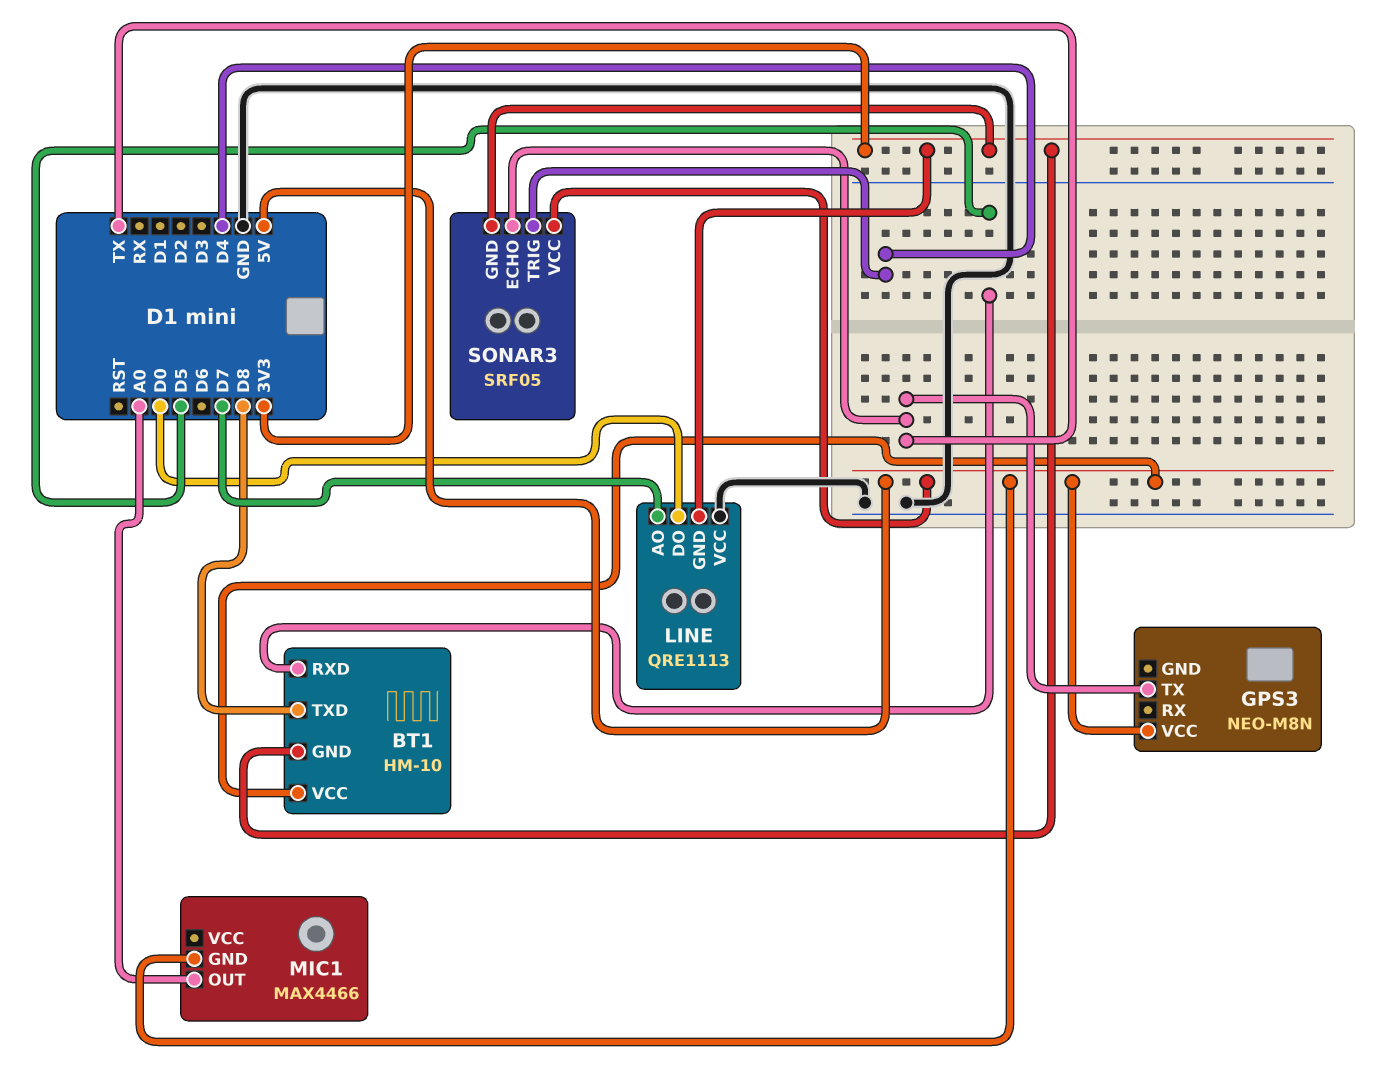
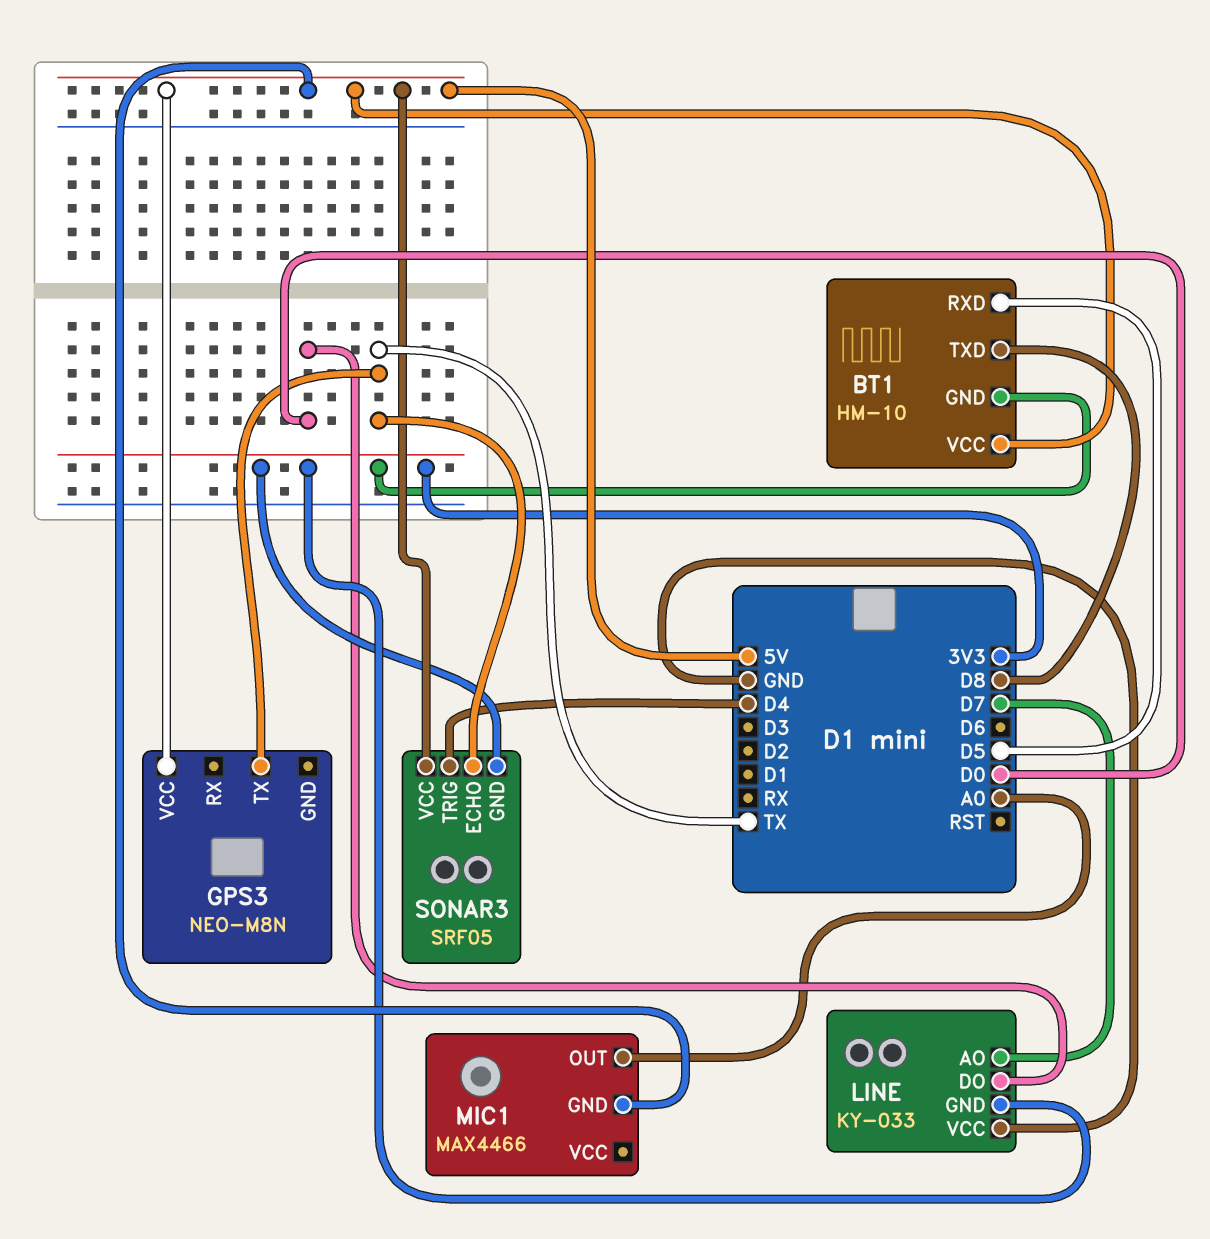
LINE: QRE1113 -> KY-033

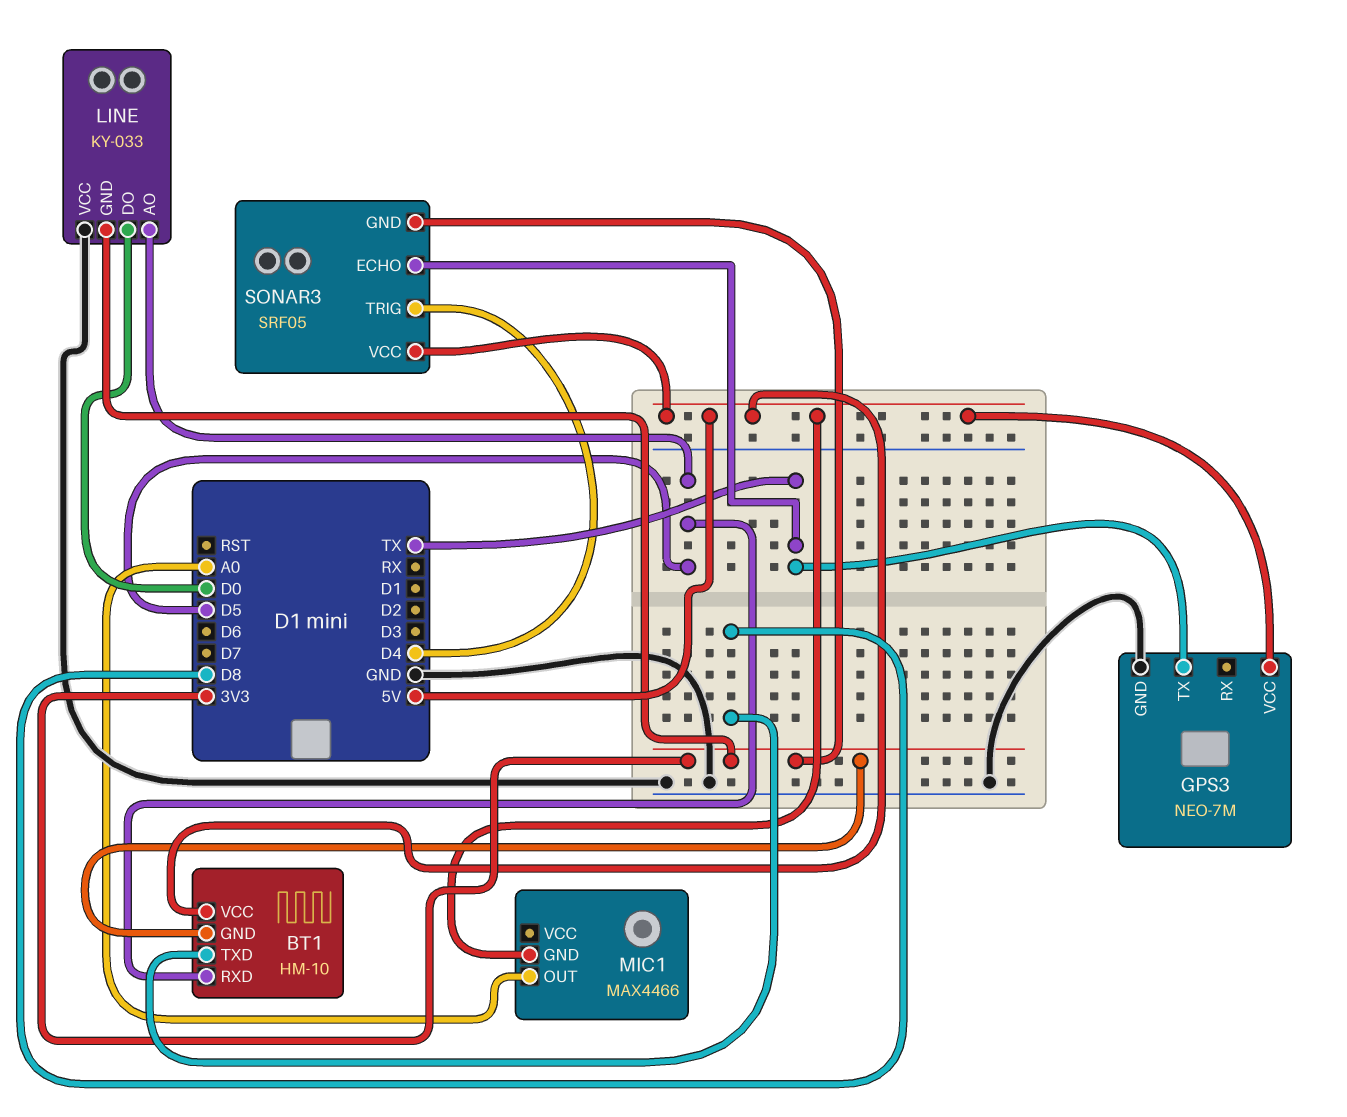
GPS3: NEO-M8N -> NEO-7M
GPS3 pin GND: none -> GND
LINE pin AO: D7 -> D5

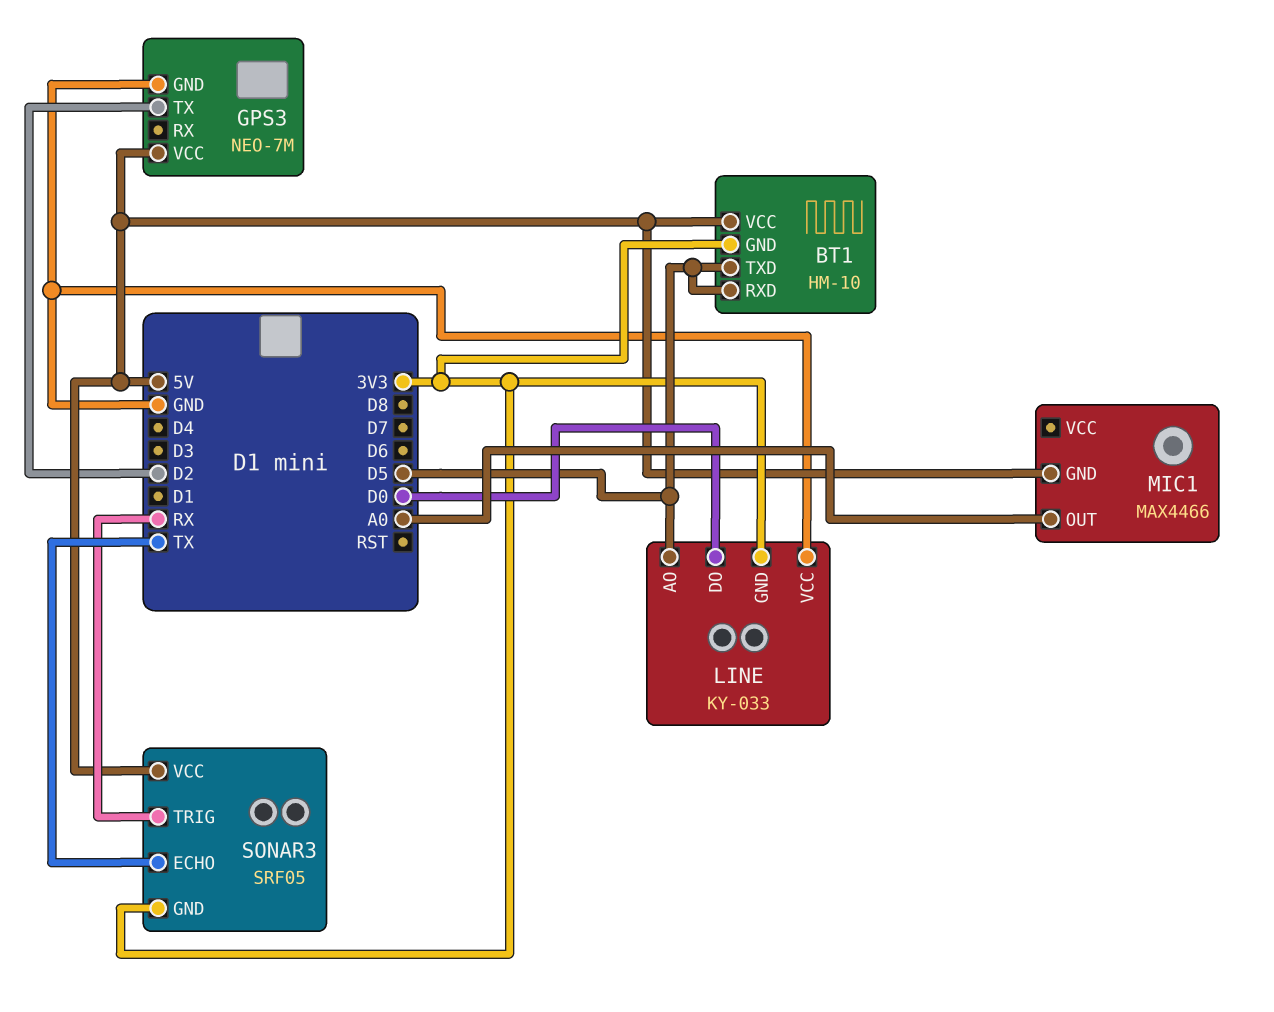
BT1 pin TXD: D8 -> D5
GPS3 pin TX: TX -> D2
SONAR3 pin TRIG: D4 -> RX

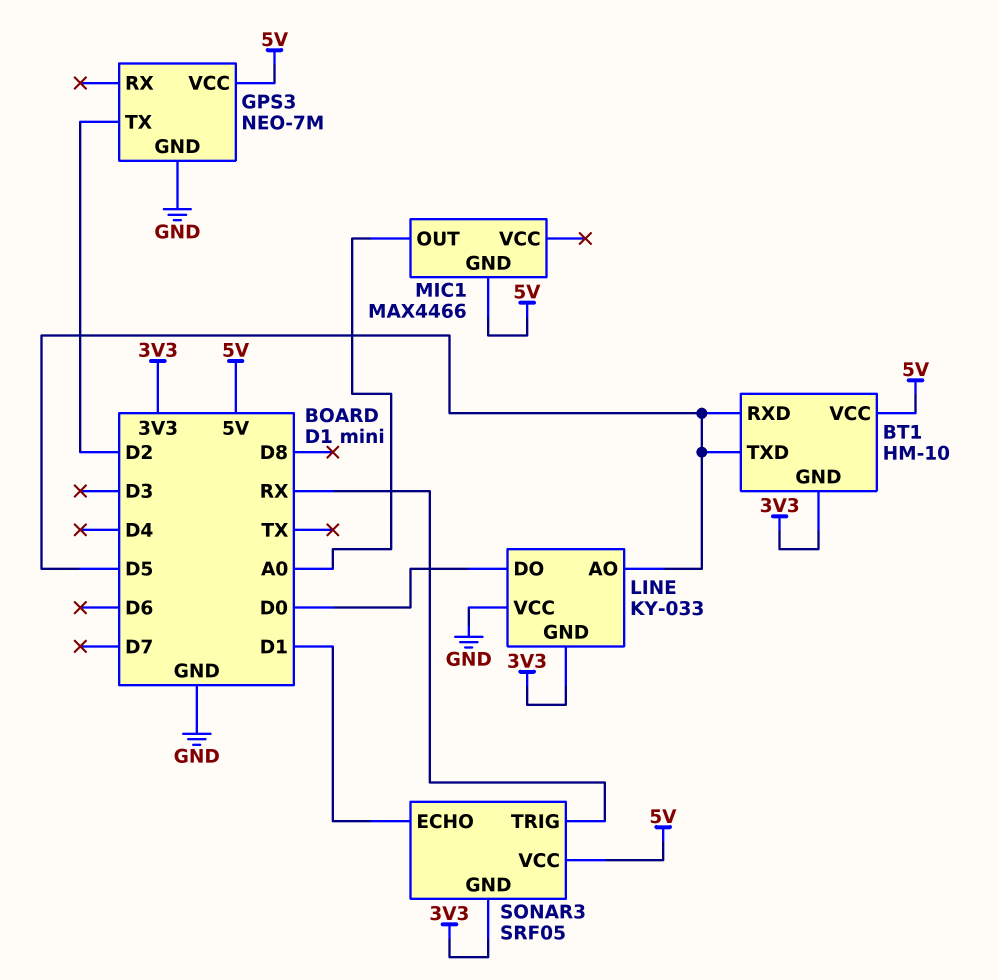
SONAR3 pin ECHO: TX -> D1

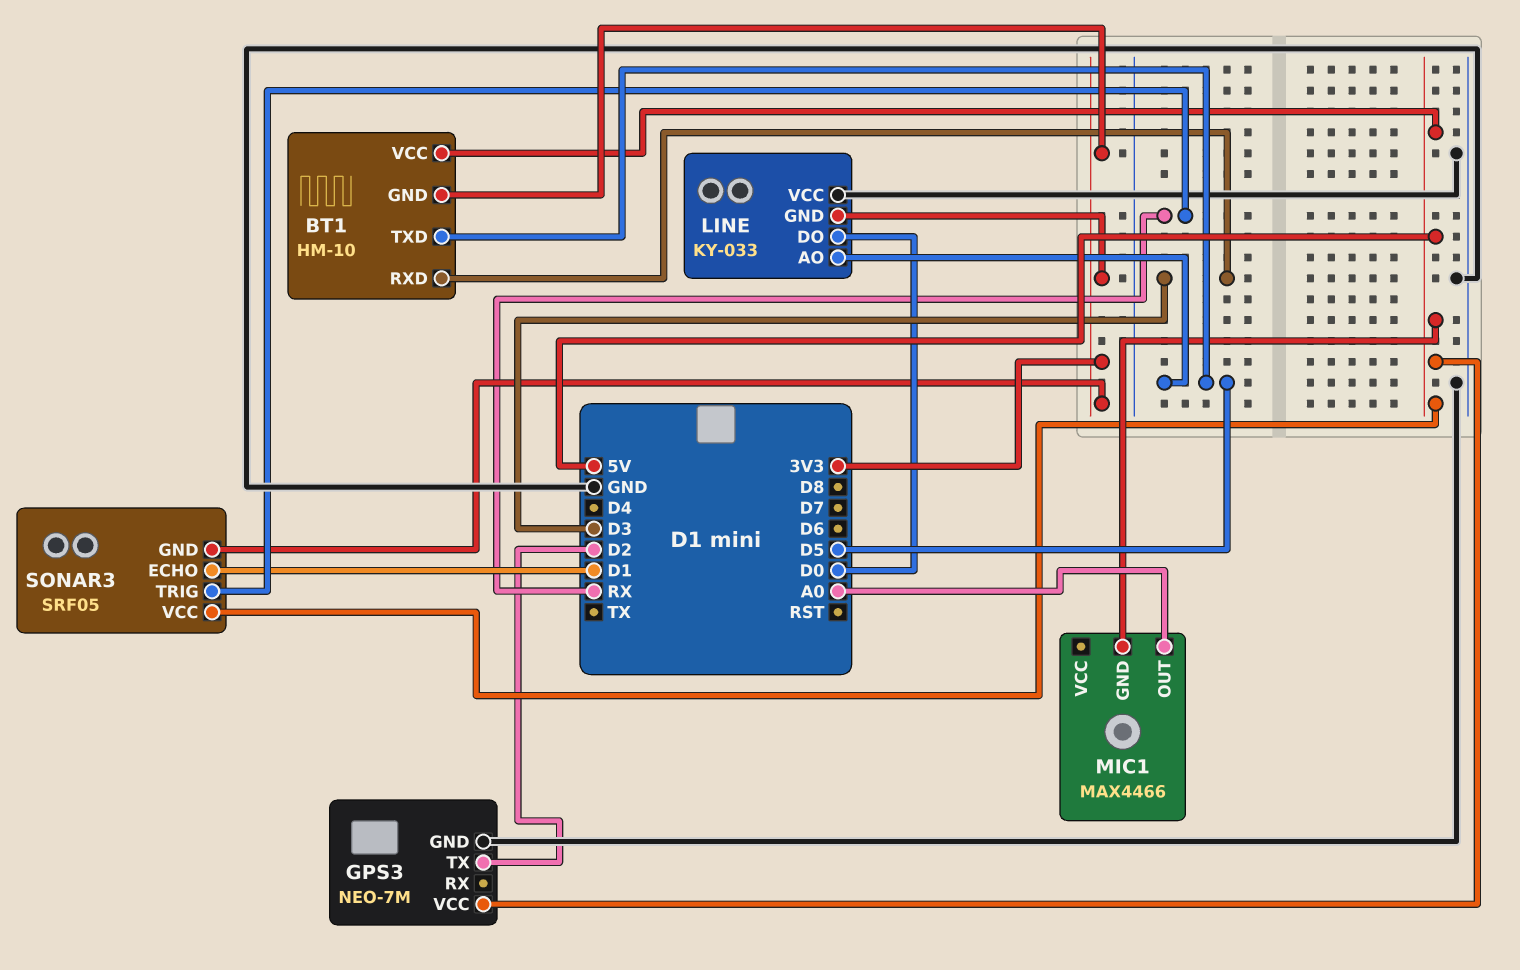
BT1 pin RXD: D5 -> D3

